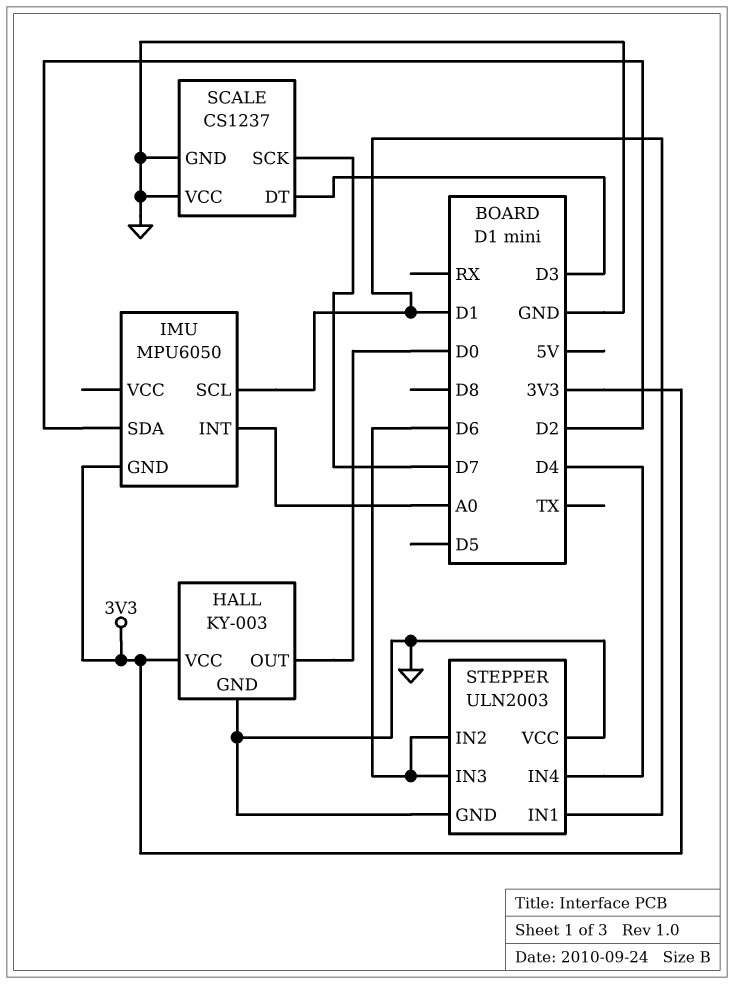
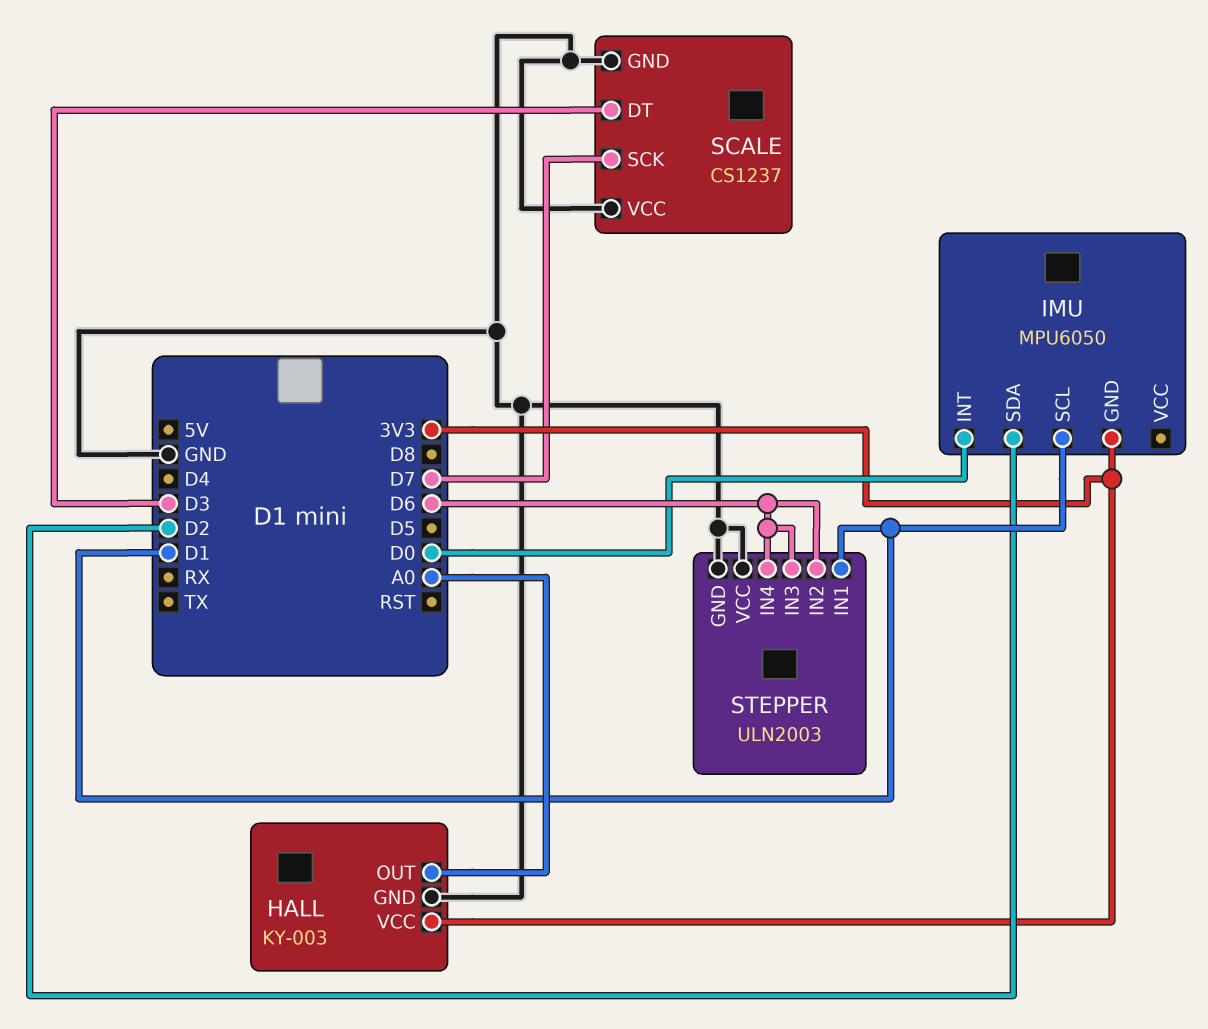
HALL pin OUT: D0 -> A0
IMU pin INT: A0 -> D0
STEPPER pin IN4: D4 -> D6

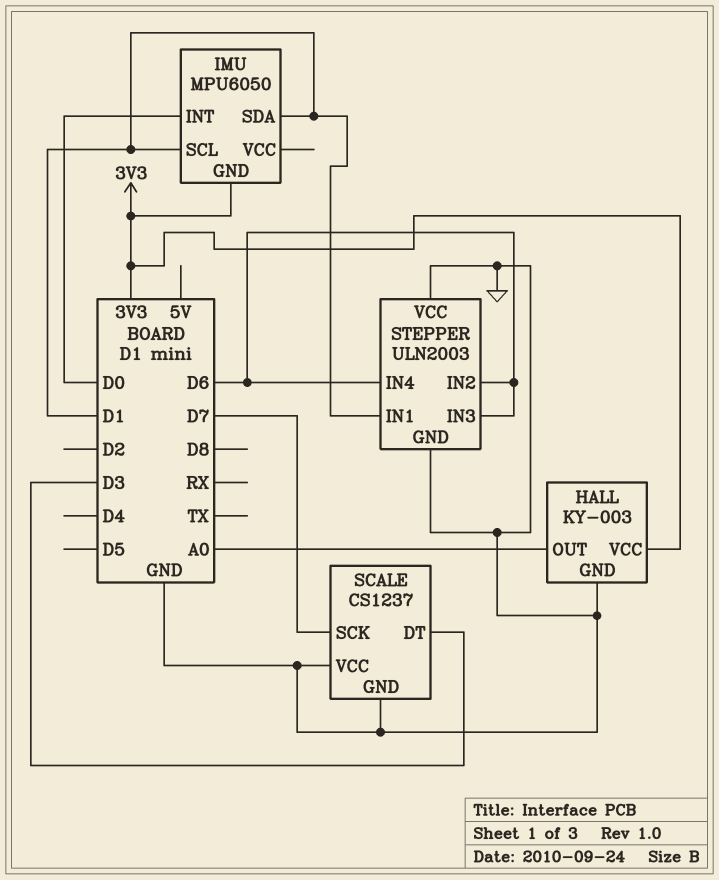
IMU pin SDA: D2 -> D1

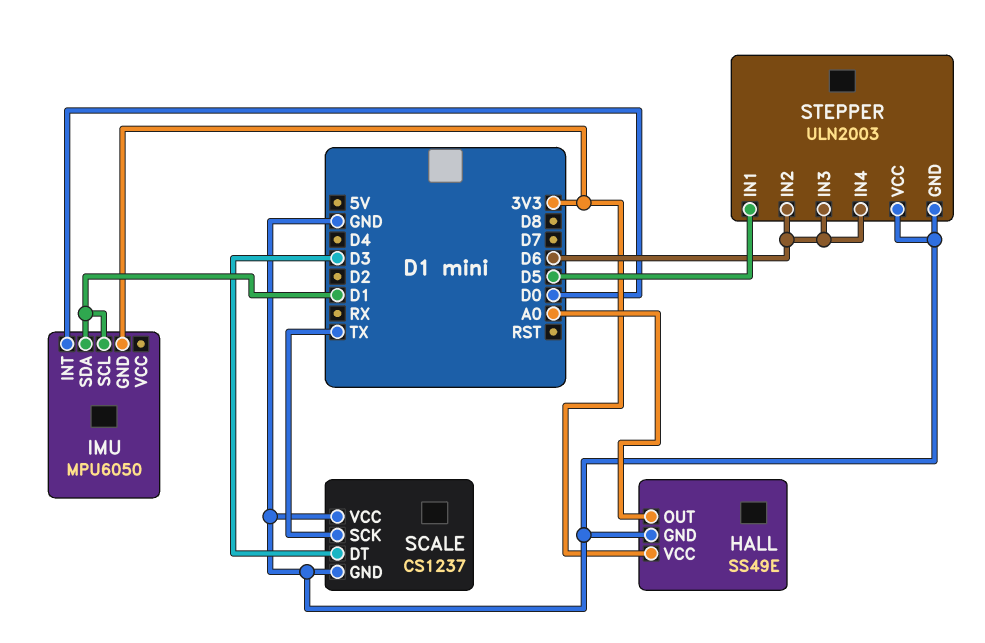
HALL: KY-003 -> SS49E
SCALE pin SCK: D7 -> TX
STEPPER pin IN1: D1 -> D5

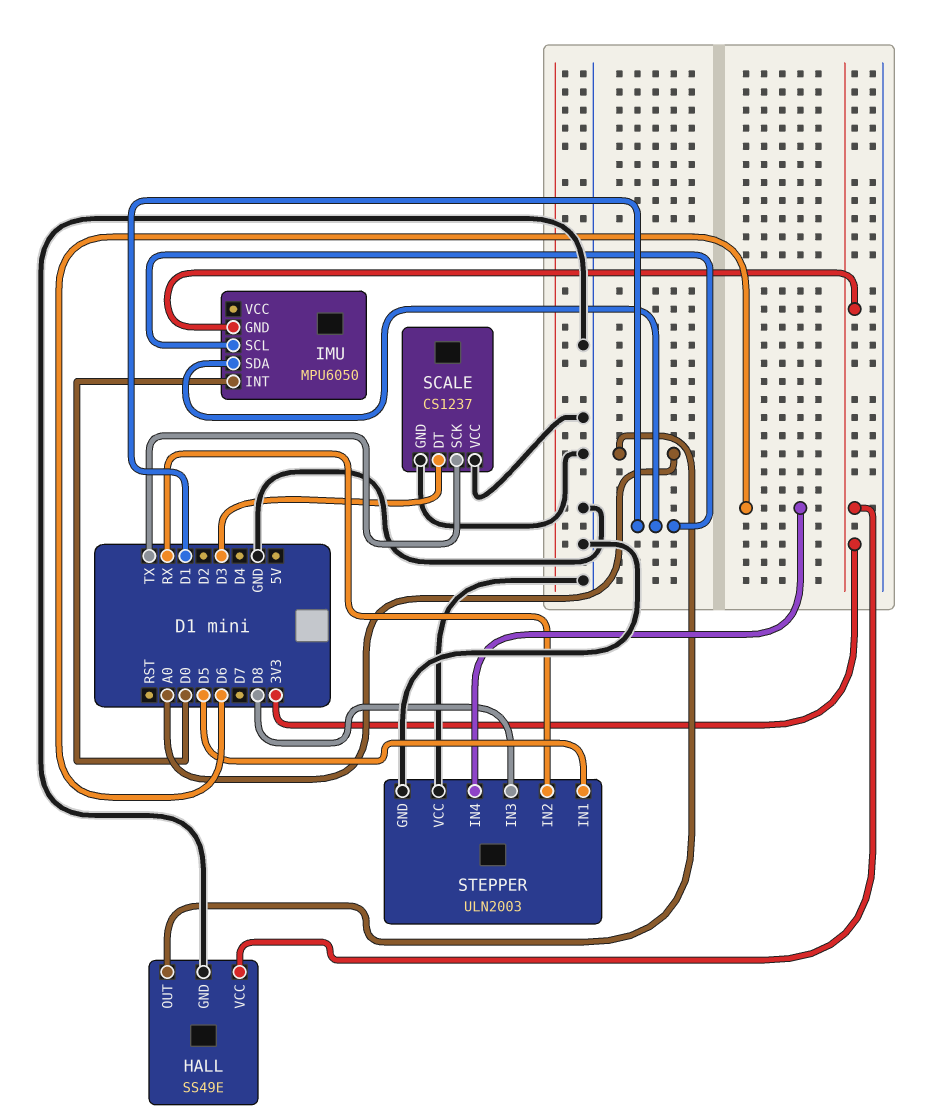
STEPPER pin IN2: D6 -> RX
STEPPER pin IN3: D6 -> D8

